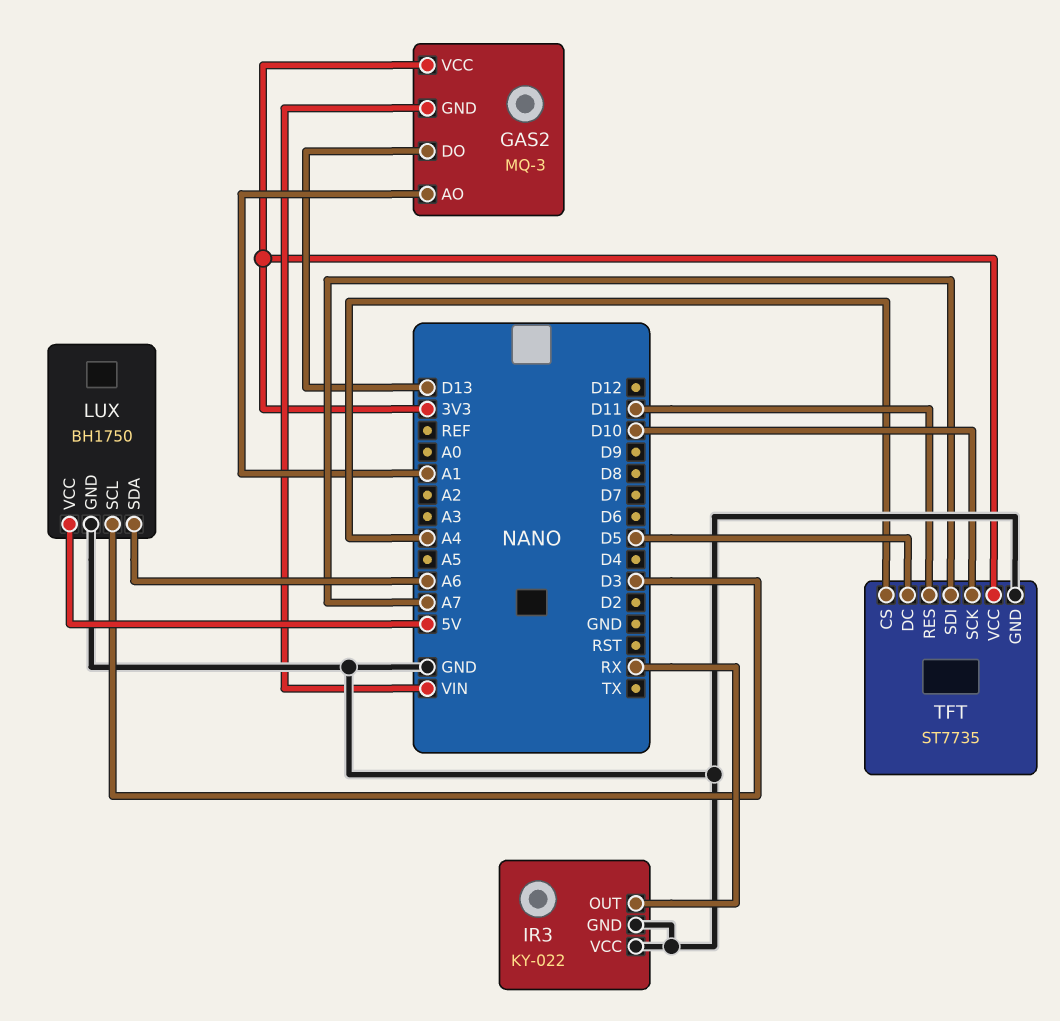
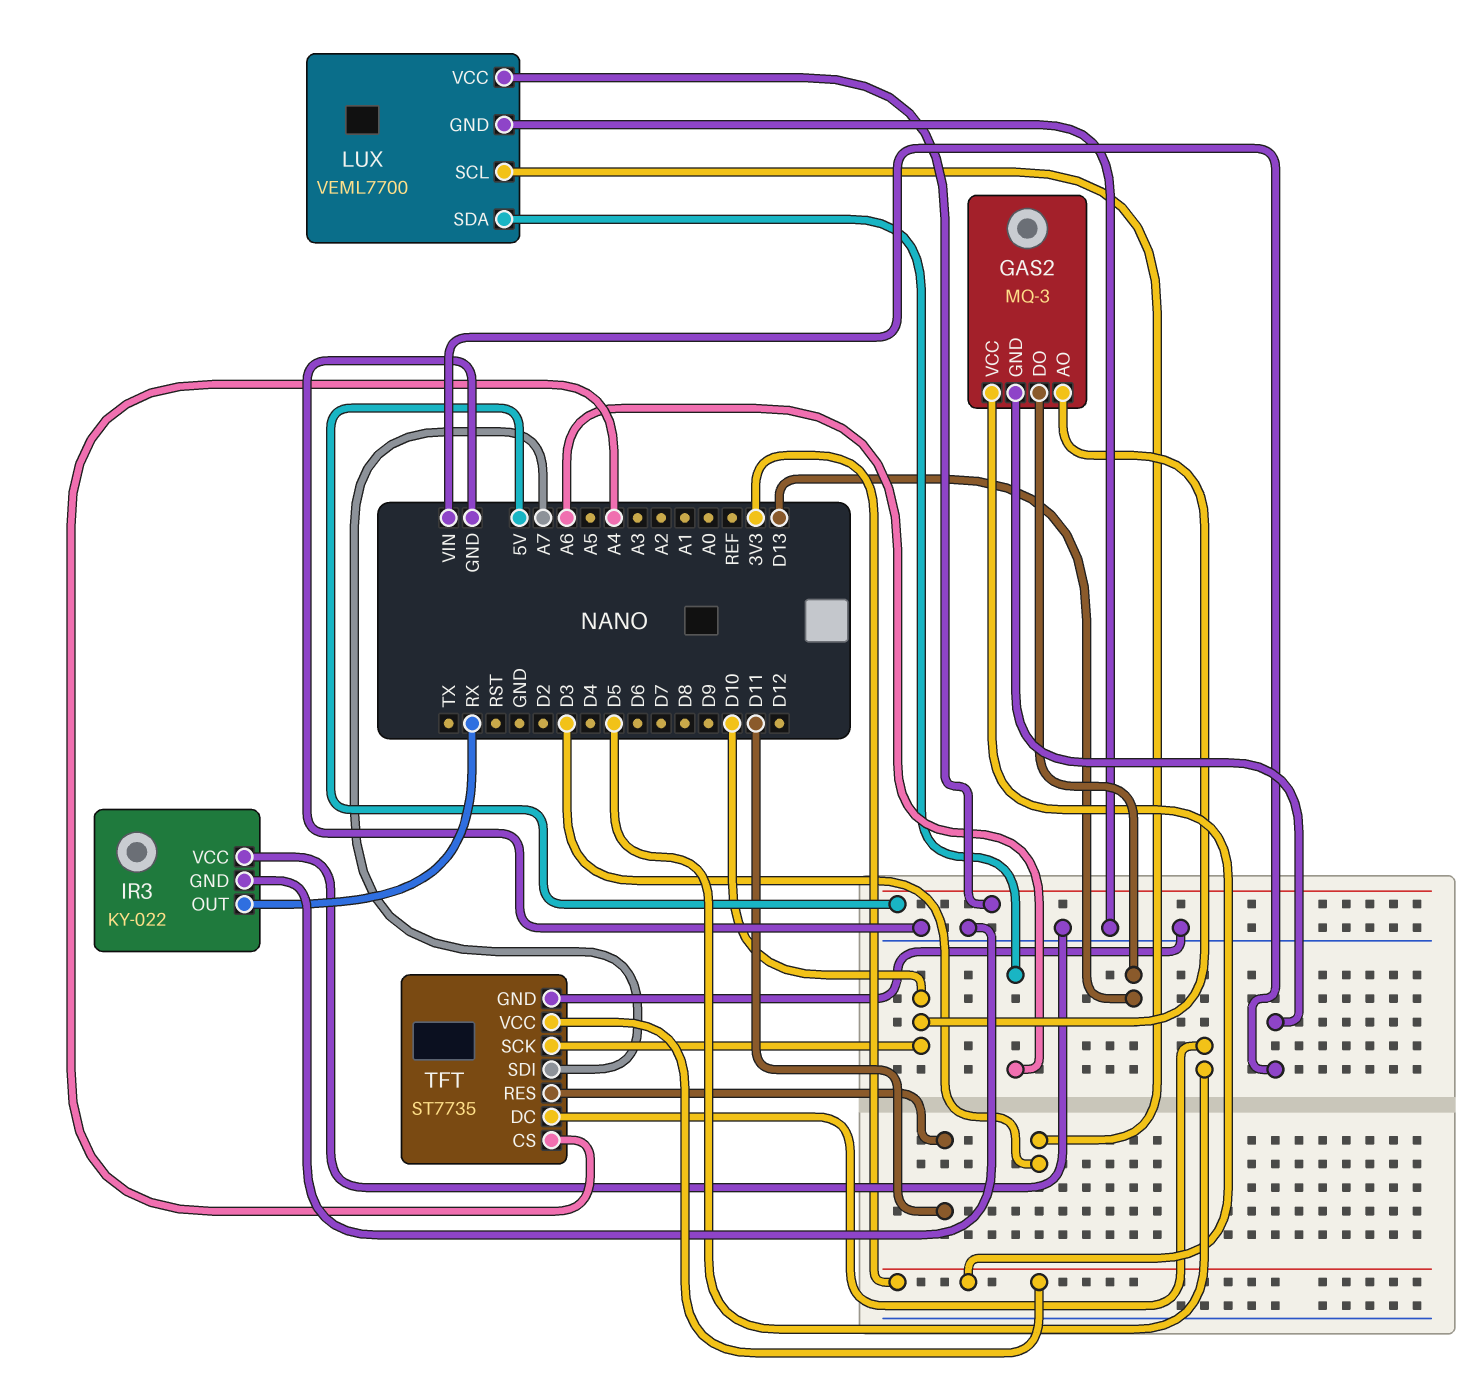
GAS2 pin AO: A1 -> D10
LUX: BH1750 -> VEML7700

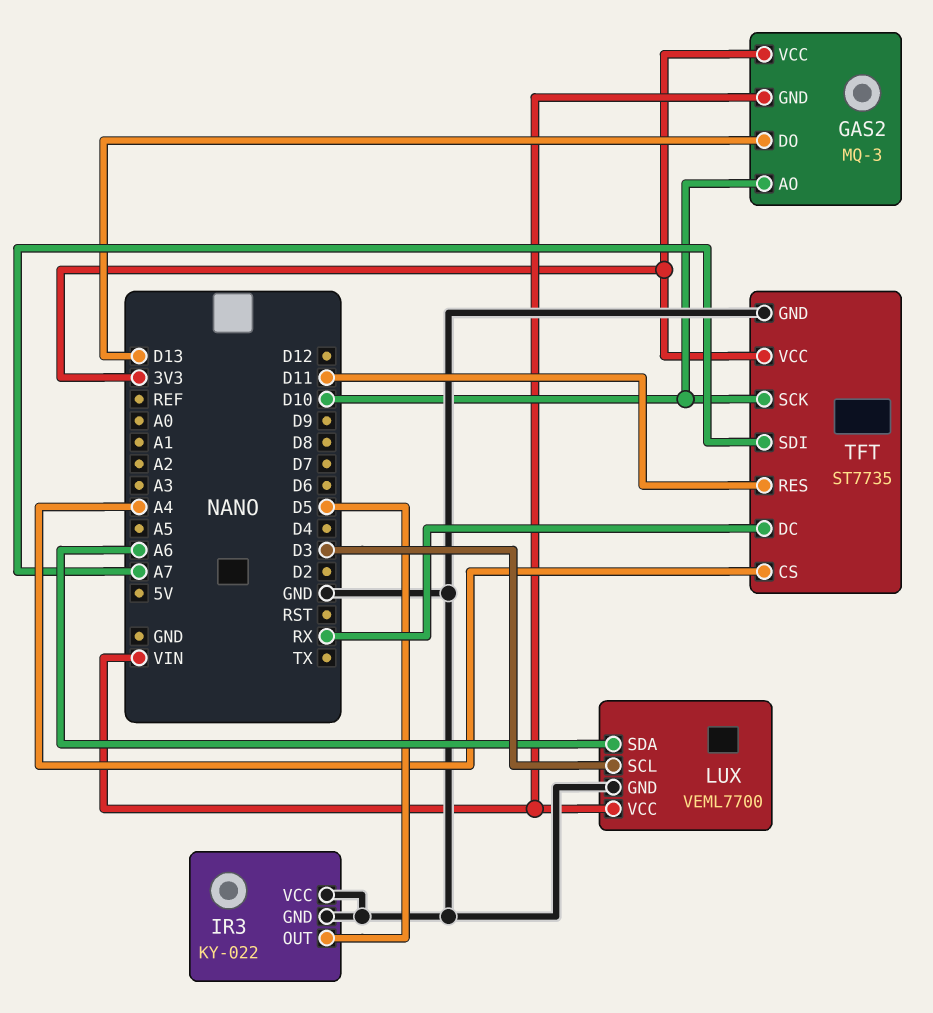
IR3 pin OUT: RX -> D5
LUX pin VCC: 5V -> VIN
TFT pin DC: D5 -> RX

